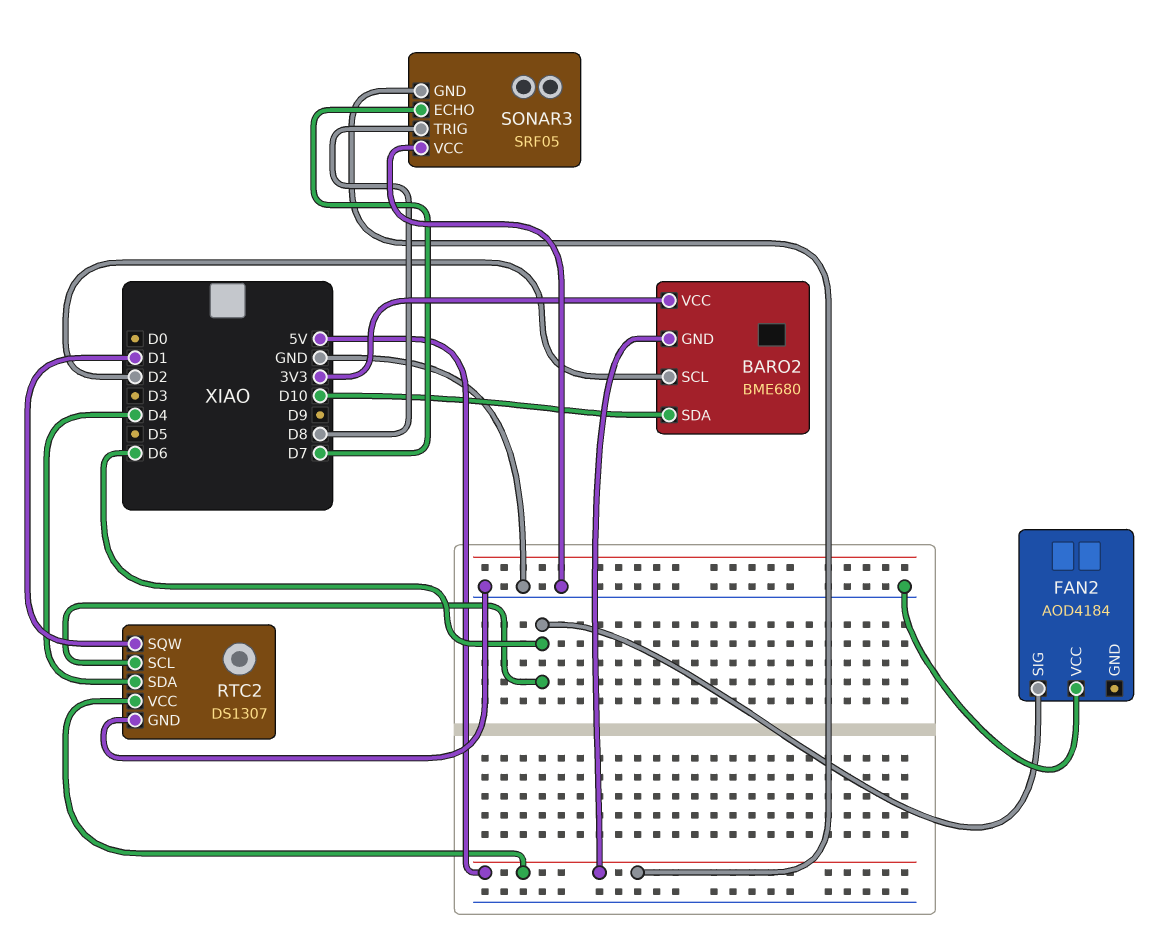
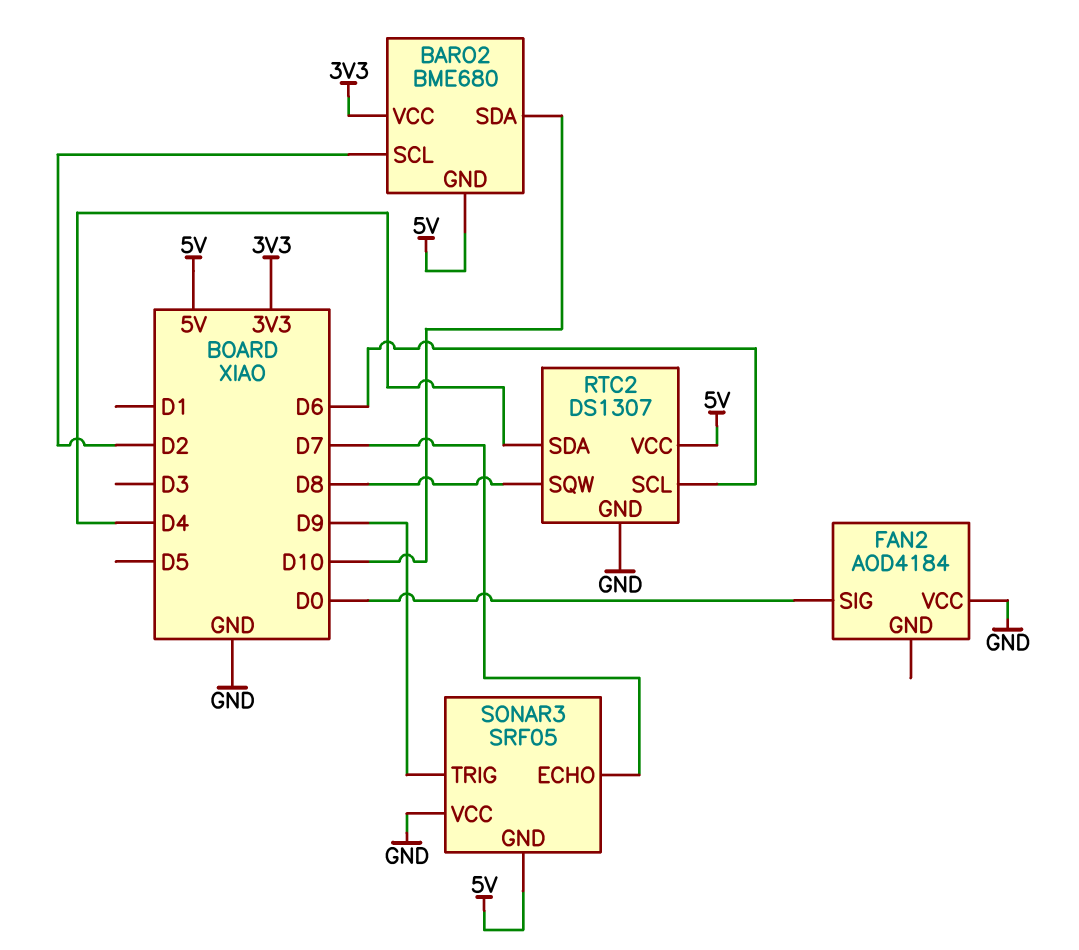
FAN2 pin SIG: D6 -> D0
RTC2 pin SQW: D1 -> D8
SONAR3 pin TRIG: D8 -> D9

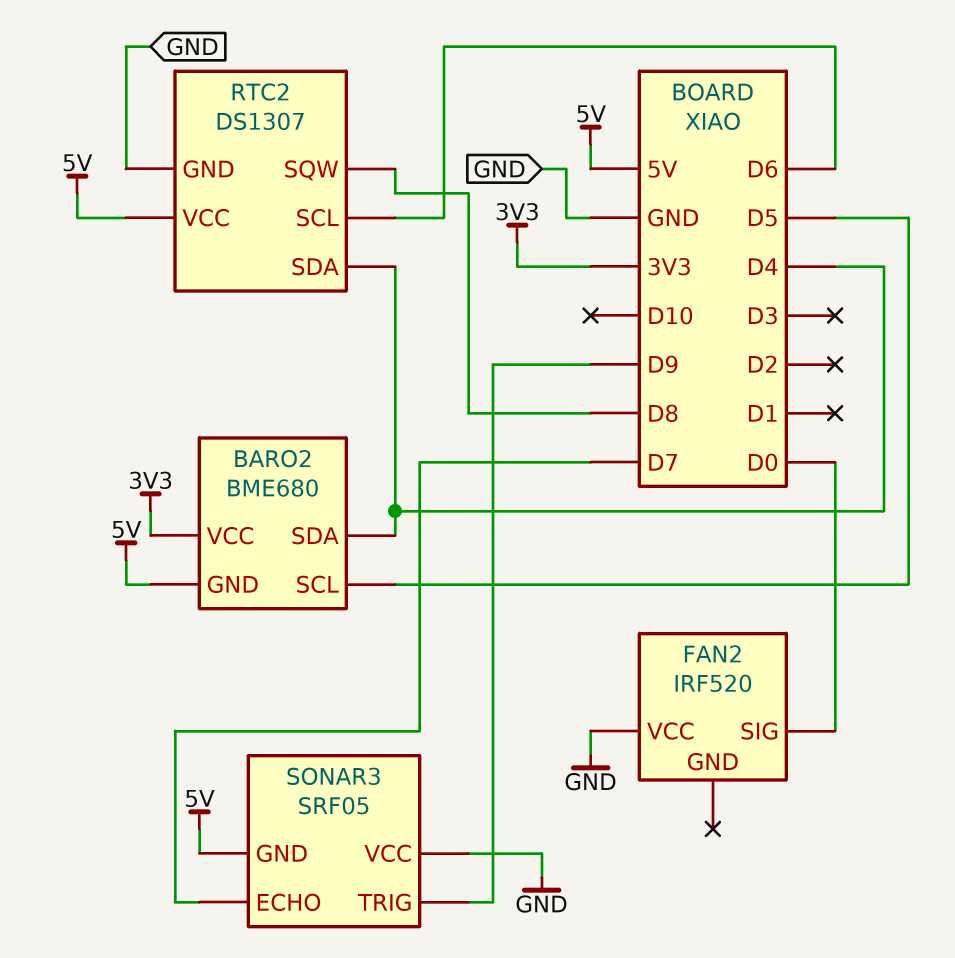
BARO2 pin SCL: D2 -> D5
BARO2 pin SDA: D10 -> D4
FAN2: AOD4184 -> IRF520

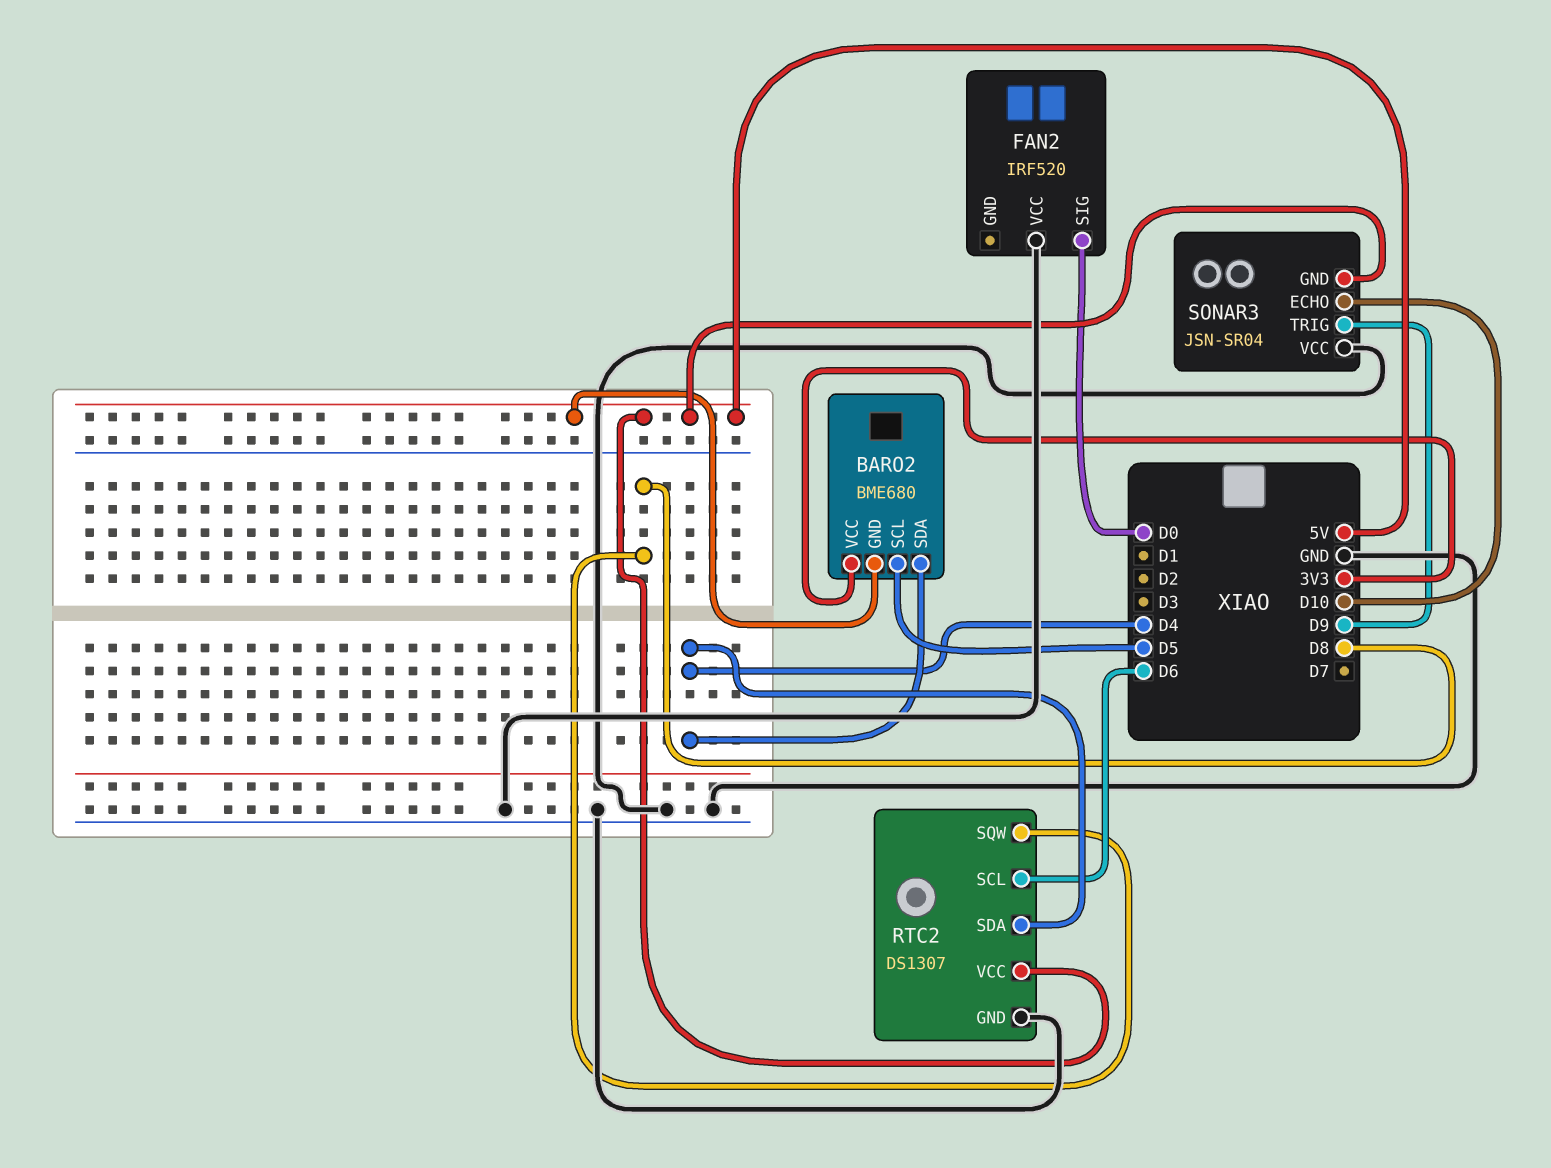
SONAR3: SRF05 -> JSN-SR04
SONAR3 pin ECHO: D7 -> D10

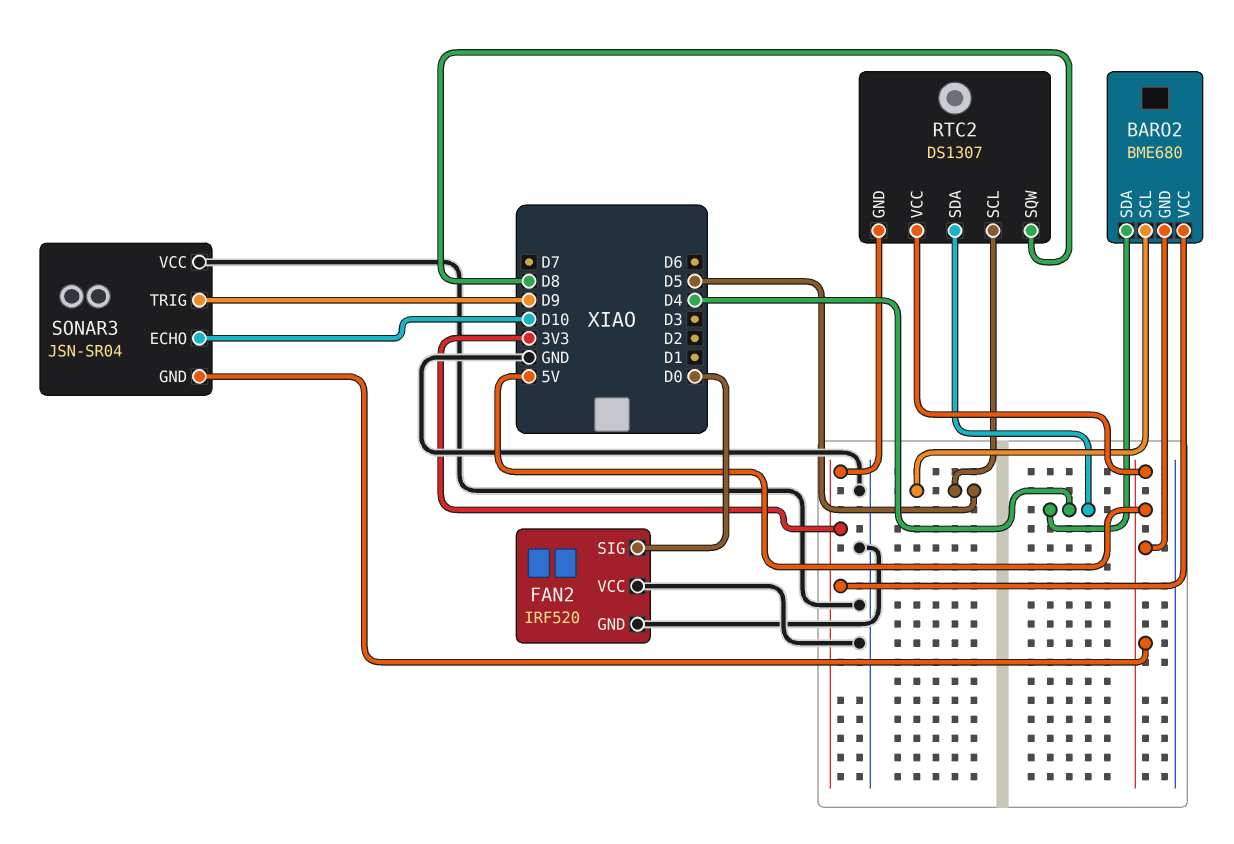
FAN2 pin GND: none -> GND
RTC2 pin GND: GND -> 3V3
RTC2 pin SCL: D6 -> D5

